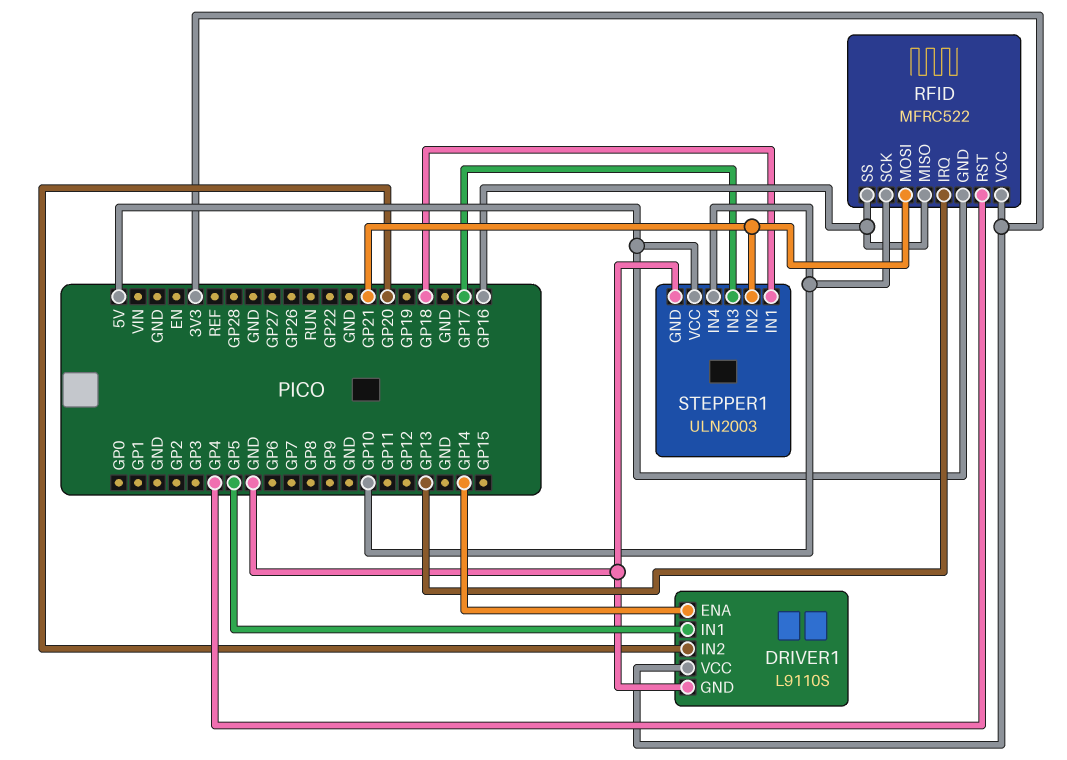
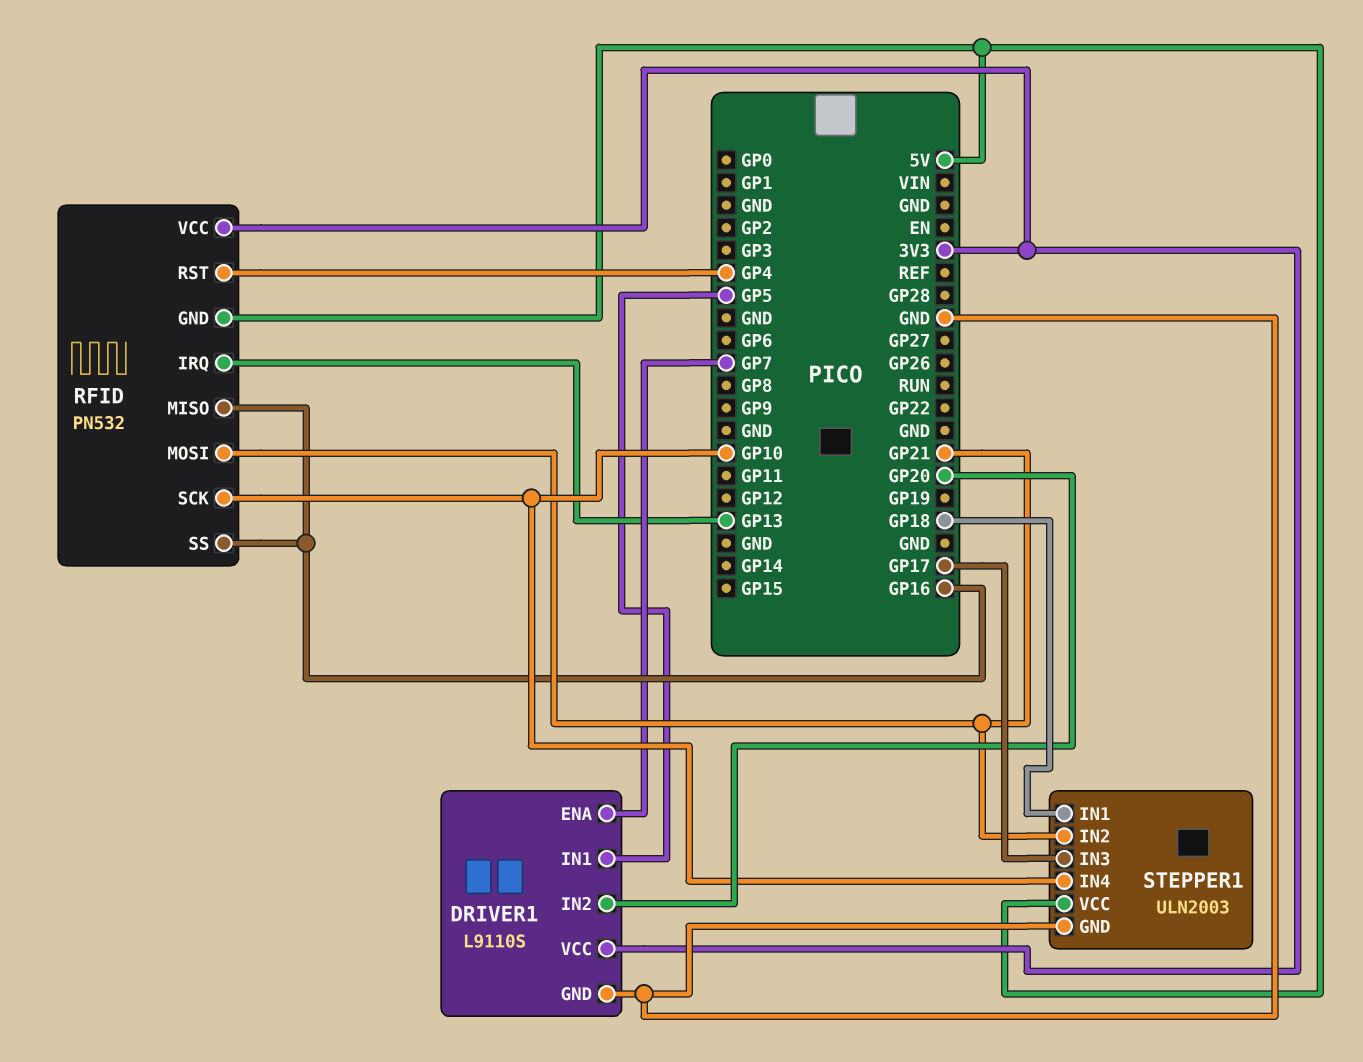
DRIVER1 pin ENA: GP14 -> GP7
RFID: MFRC522 -> PN532

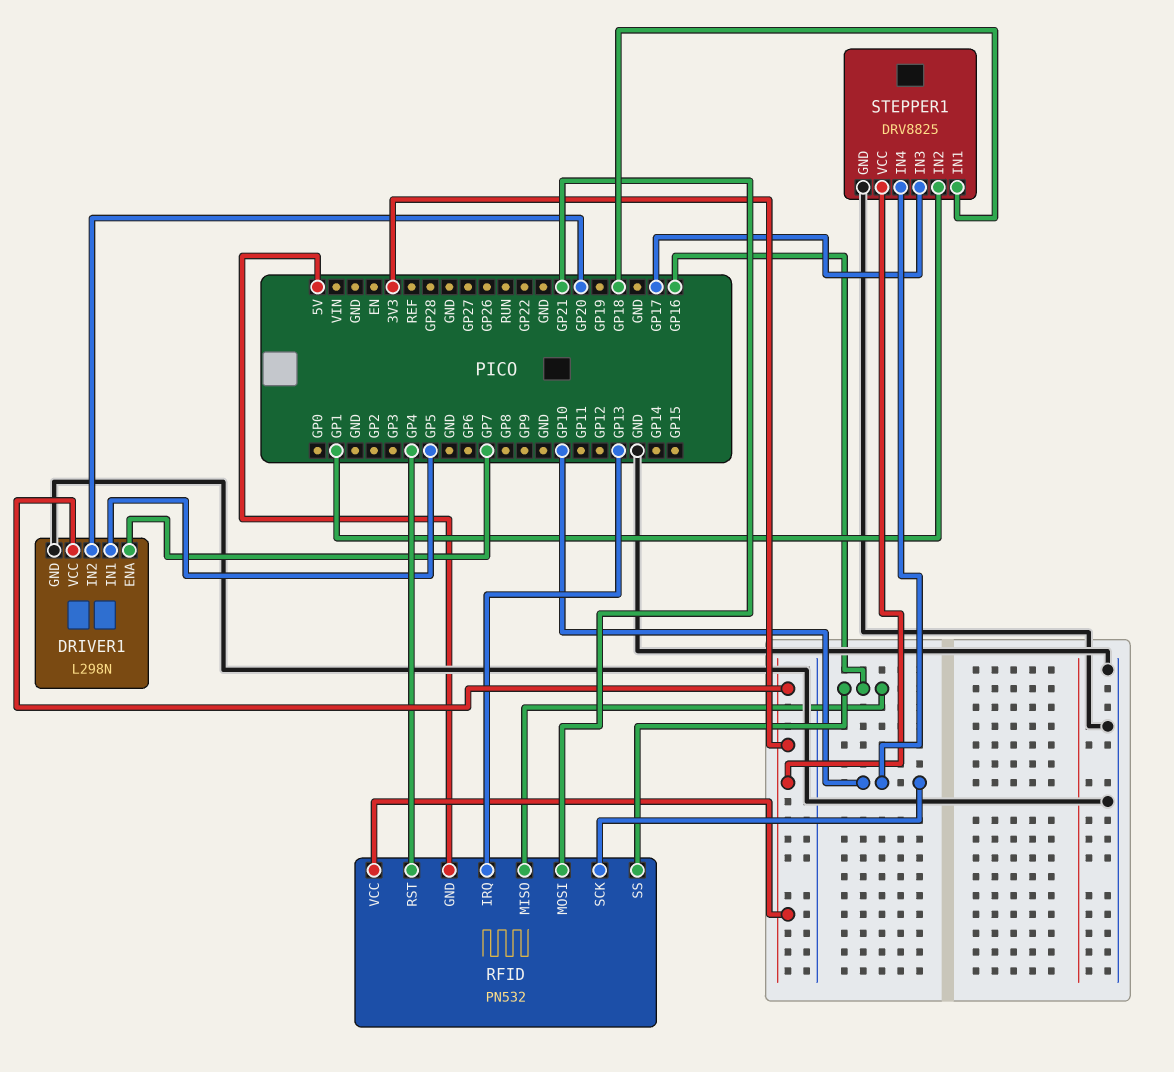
DRIVER1: L9110S -> L298N
STEPPER1: ULN2003 -> DRV8825
STEPPER1 pin IN2: GP21 -> GP1
STEPPER1 pin VCC: 5V -> 3V3

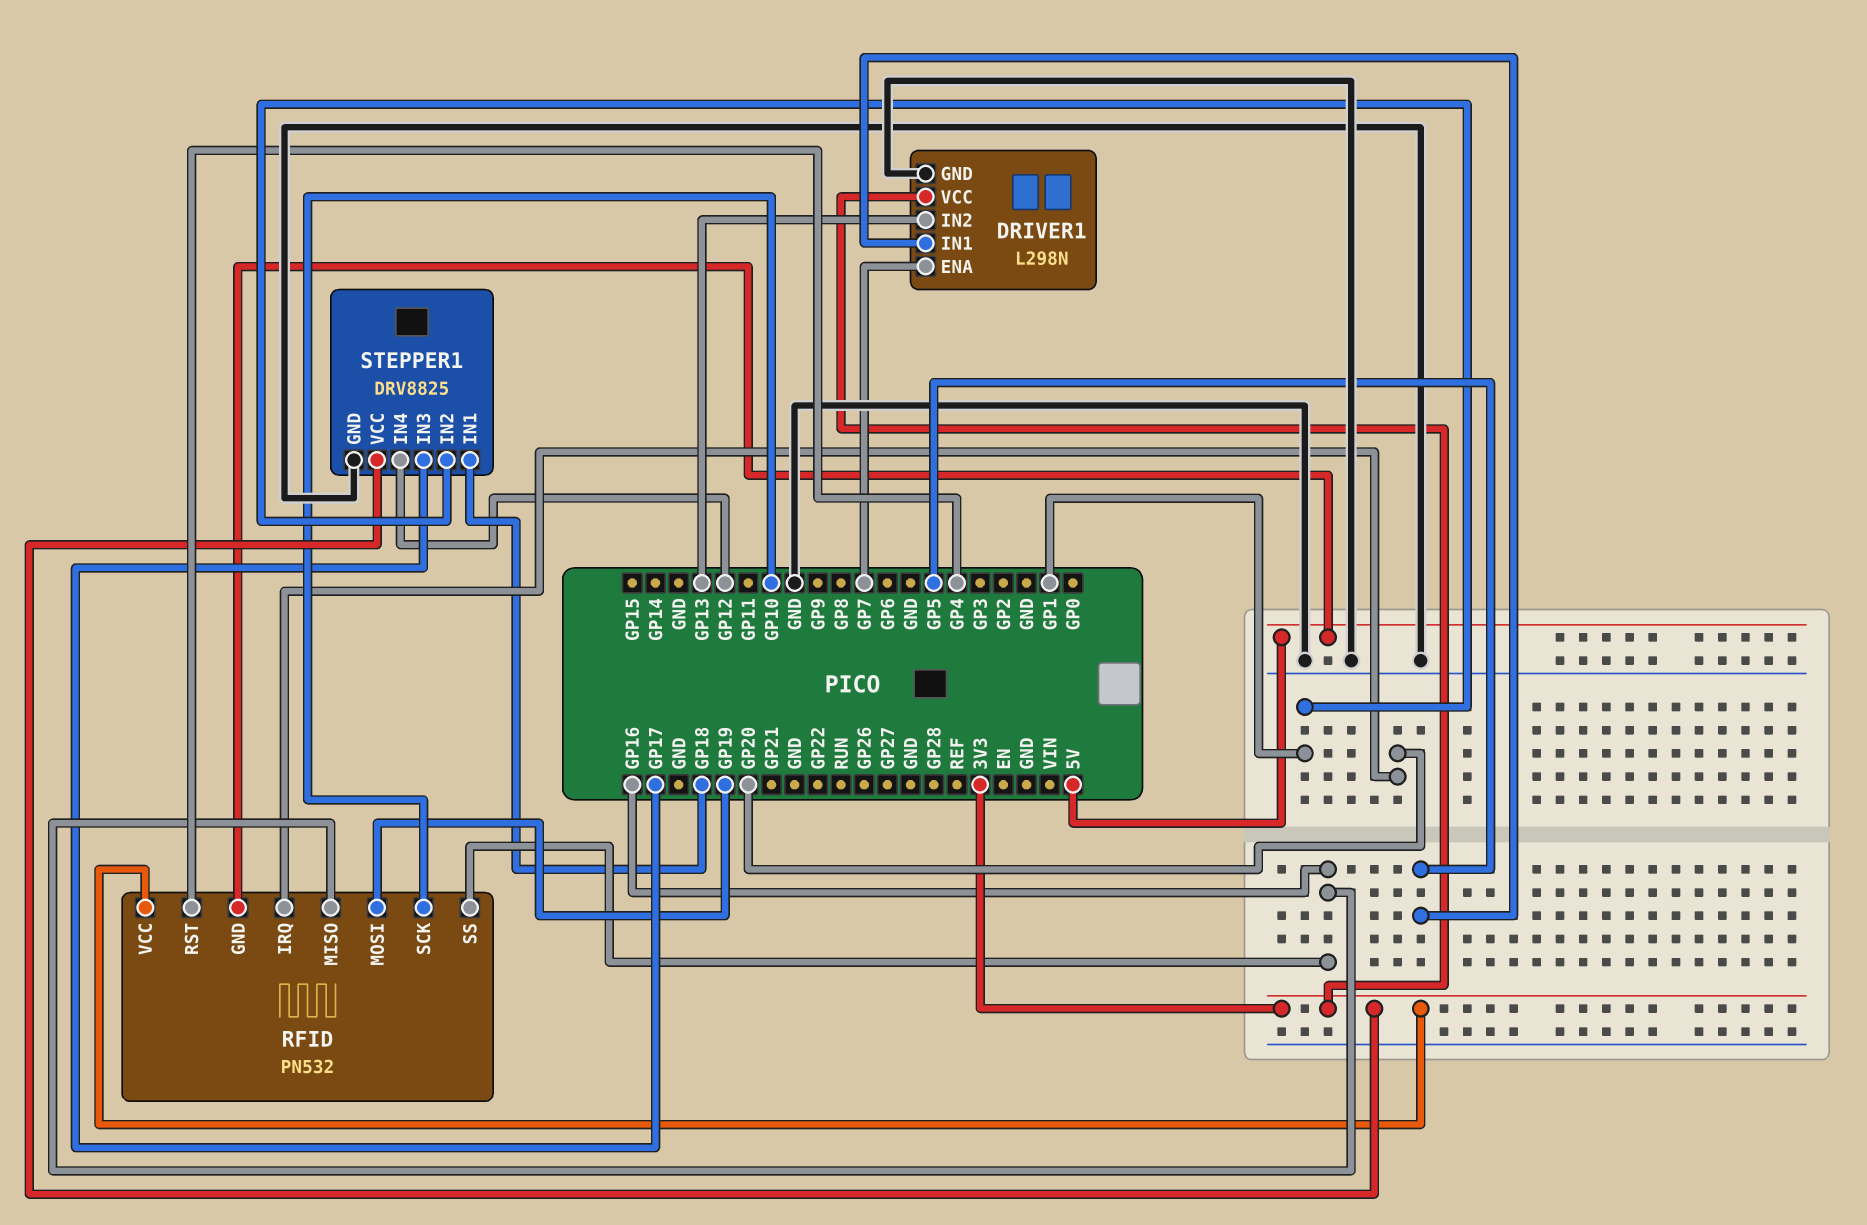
DRIVER1 pin IN2: GP20 -> GP13
RFID pin IRQ: GP13 -> GP20
RFID pin MOSI: GP21 -> GP19
STEPPER1 pin IN4: GP10 -> GP12

